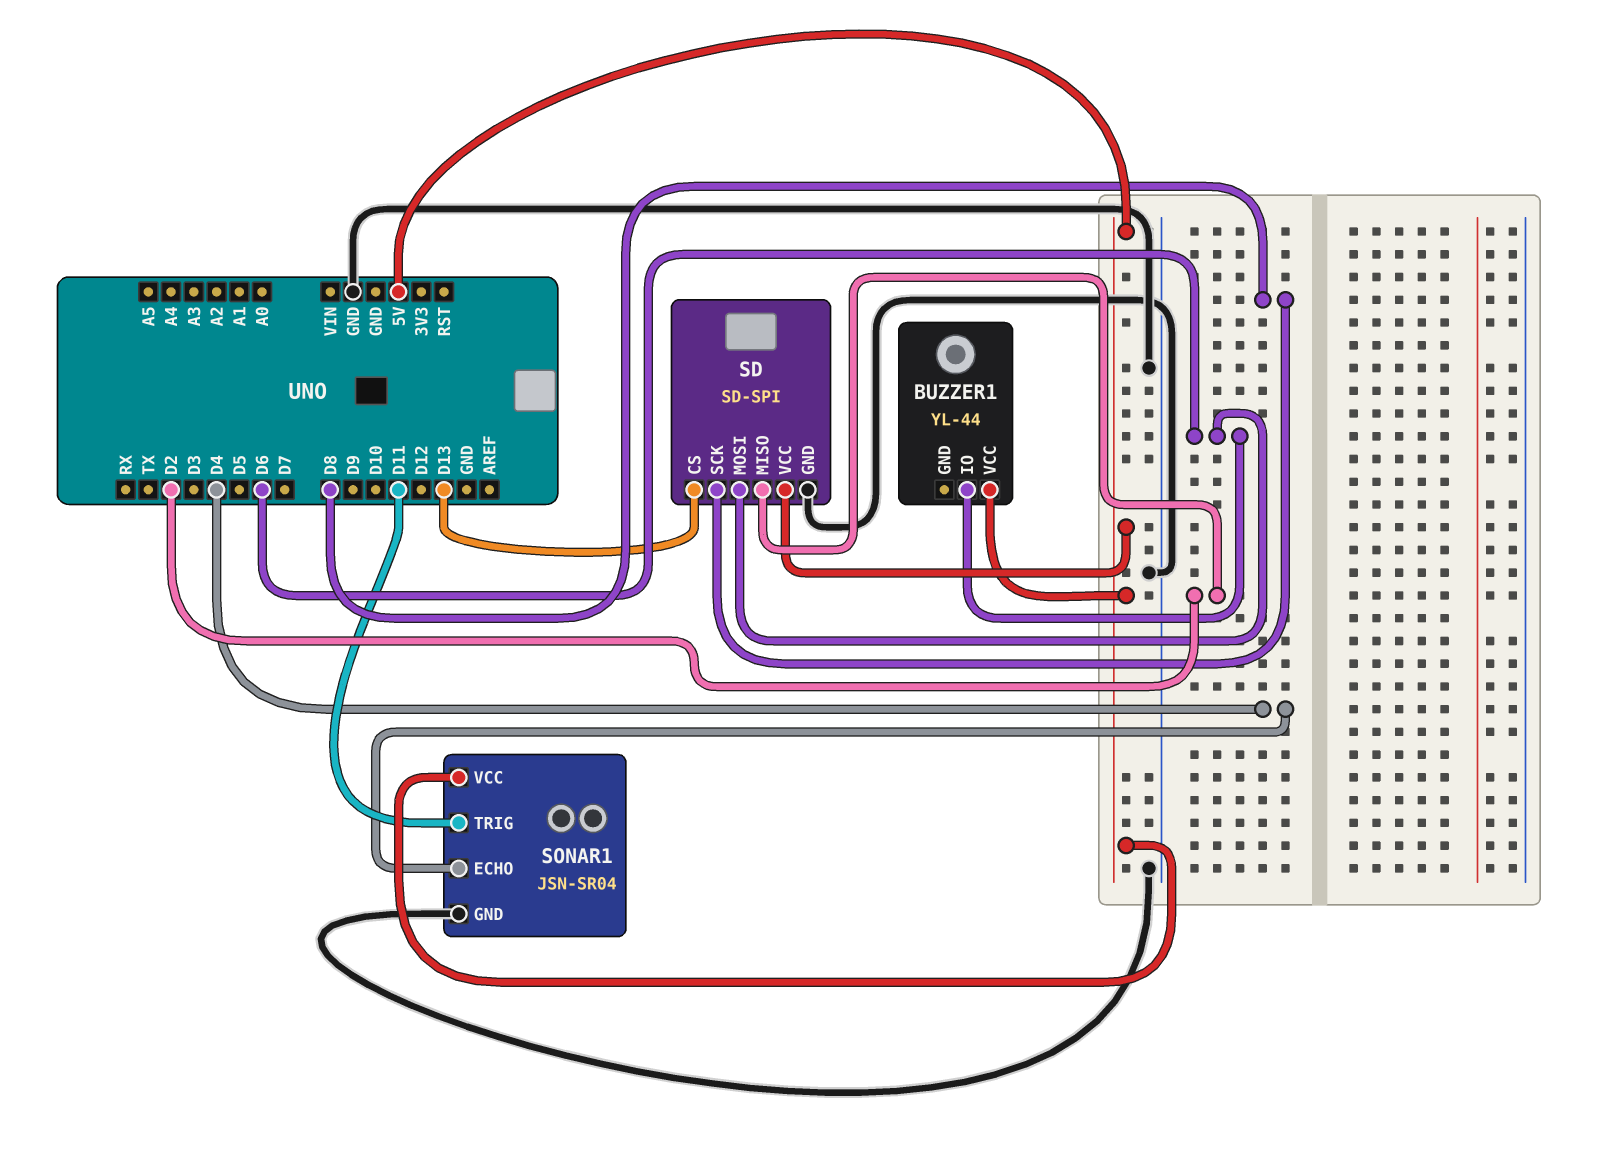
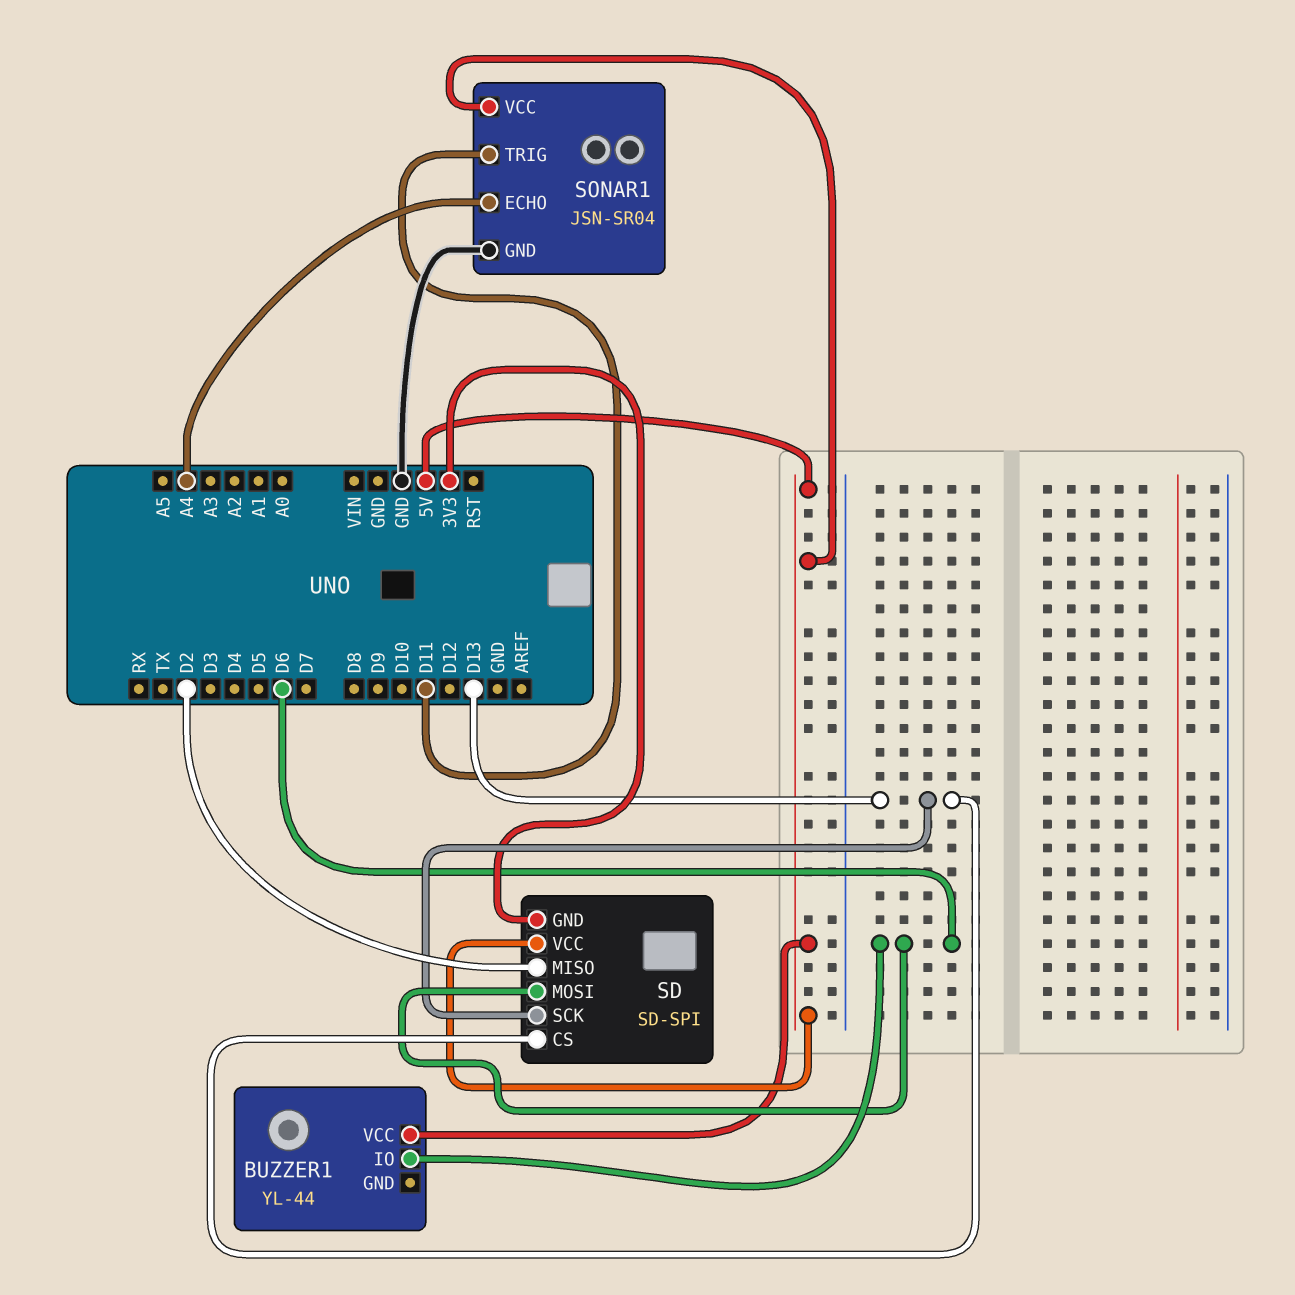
SD pin GND: GND -> 3V3
SD pin SCK: D8 -> D13
SONAR1 pin ECHO: D4 -> A4

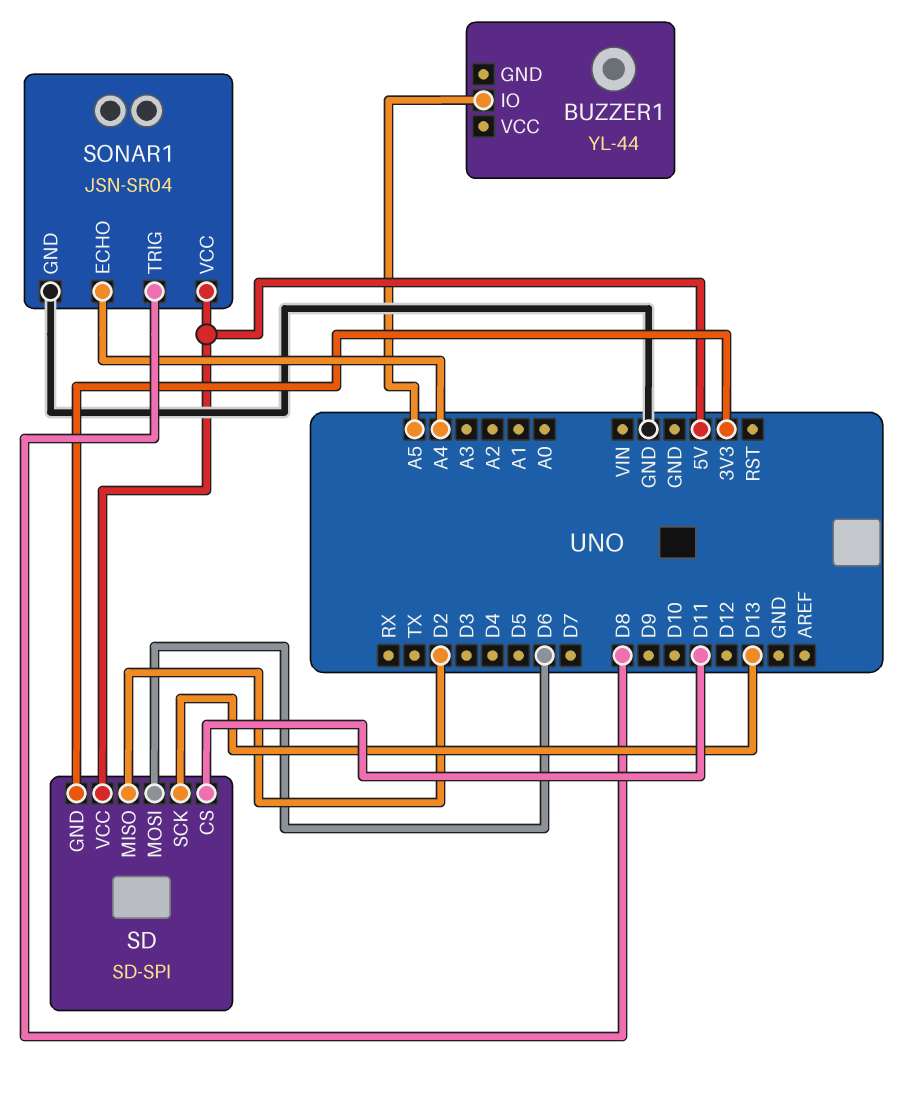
BUZZER1 pin IO: D6 -> A5
BUZZER1 pin VCC: 5V -> none
SD pin CS: D13 -> D11
SONAR1 pin TRIG: D11 -> D8

